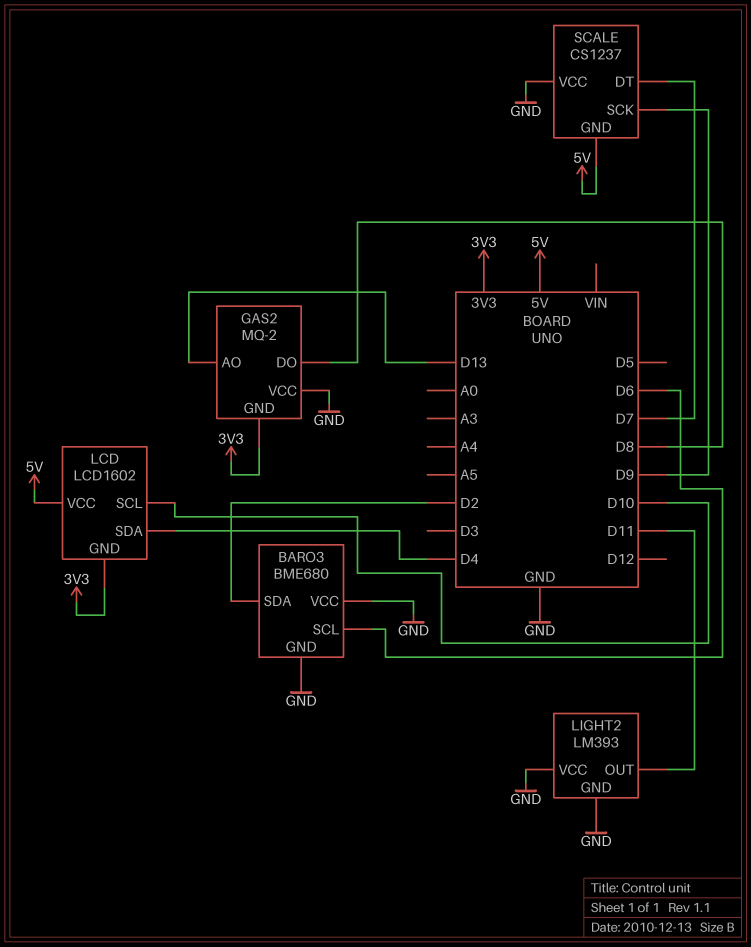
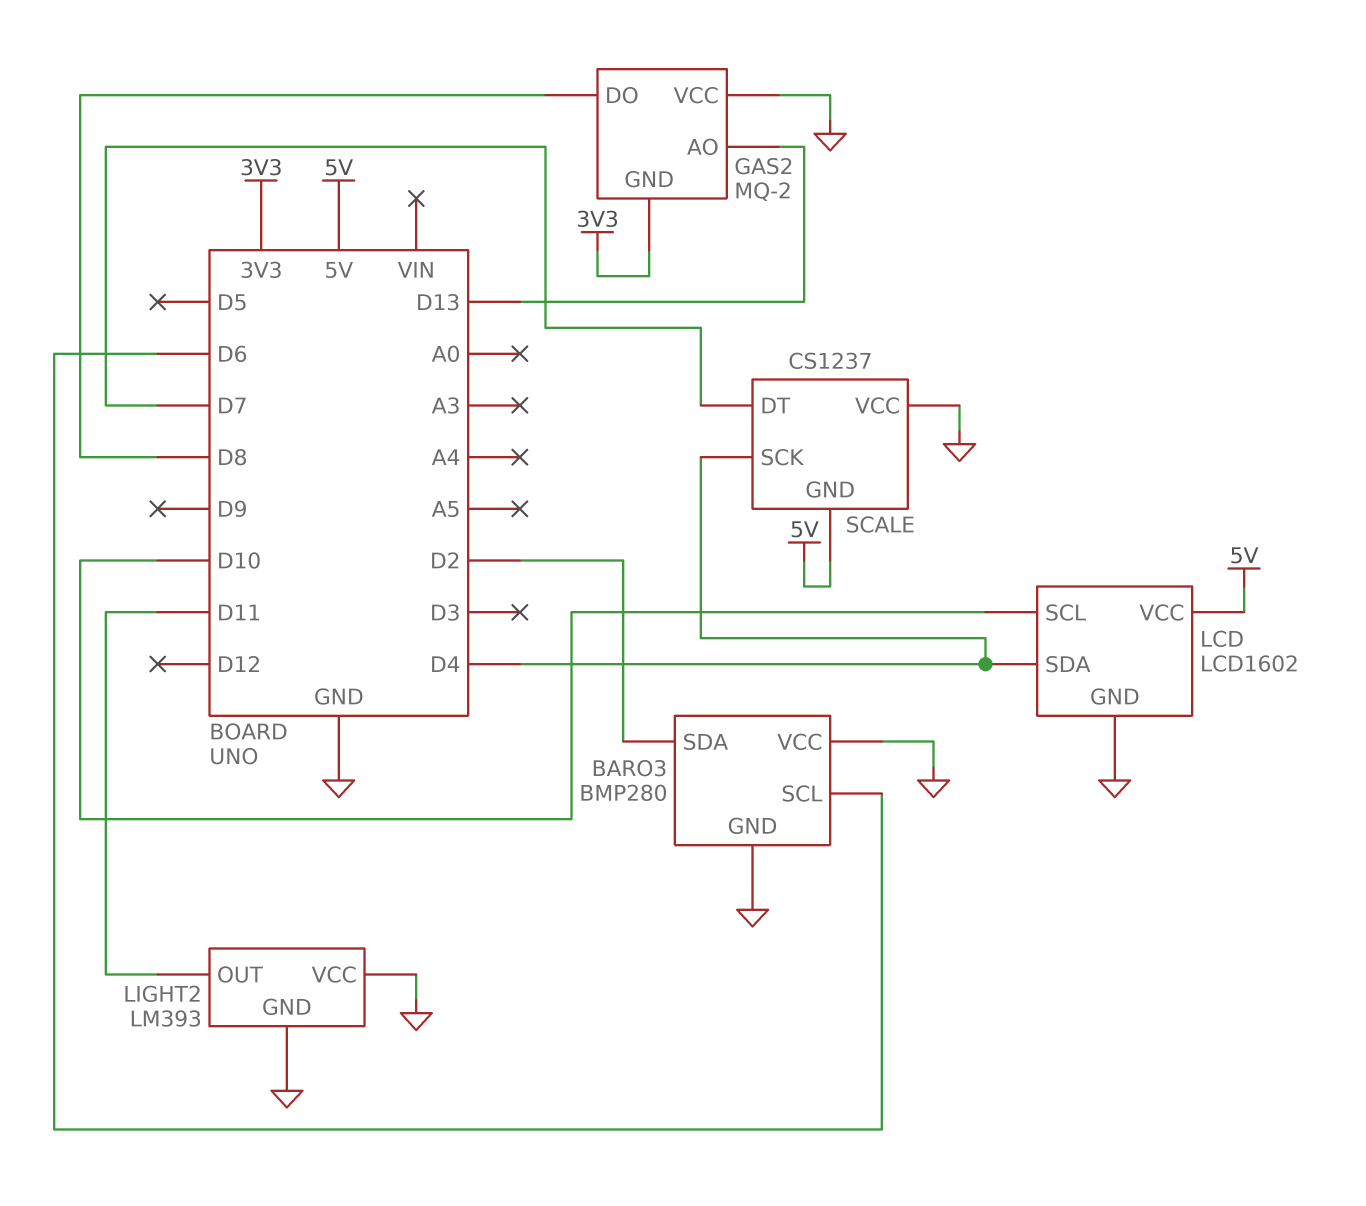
BARO3: BME680 -> BMP280
LCD pin GND: 3V3 -> GND
SCALE pin SCK: D9 -> D4

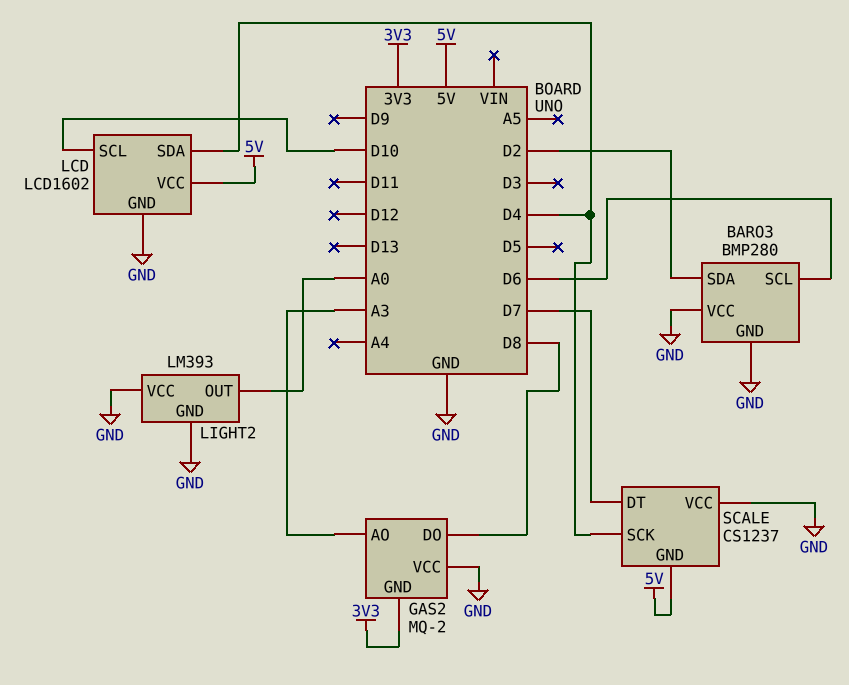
GAS2 pin AO: D13 -> A3
LIGHT2 pin OUT: D11 -> A0

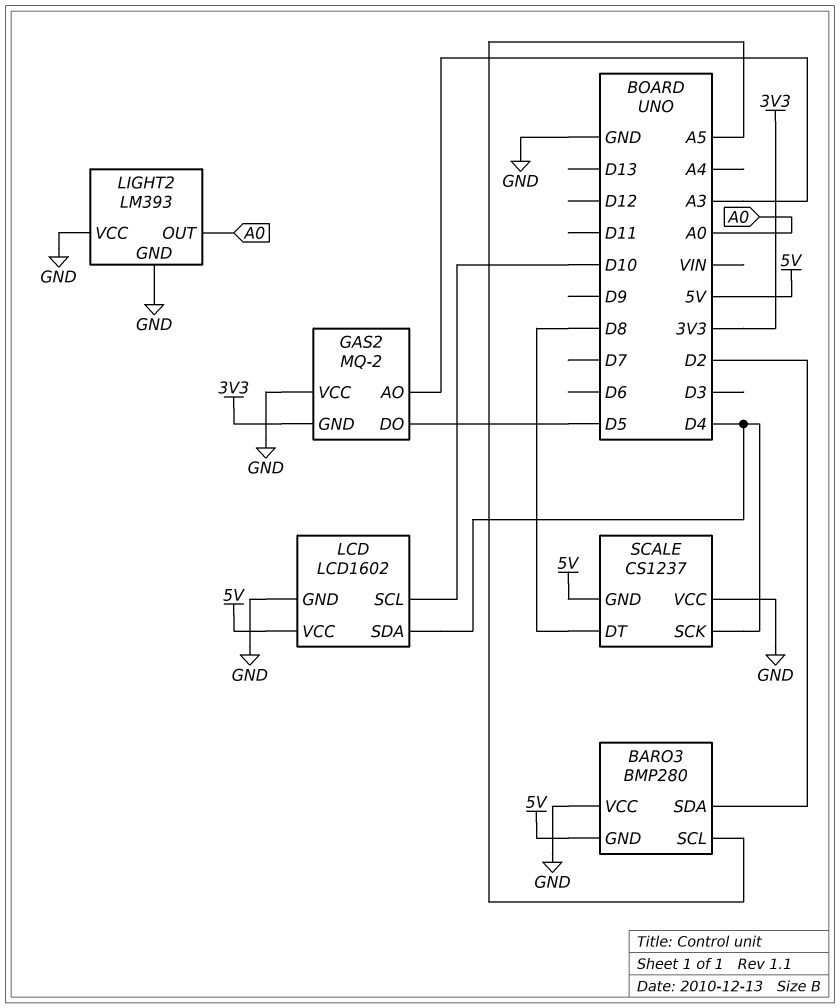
BARO3 pin GND: GND -> 5V
BARO3 pin SCL: D6 -> A5
GAS2 pin DO: D8 -> D5
SCALE pin DT: D7 -> D8

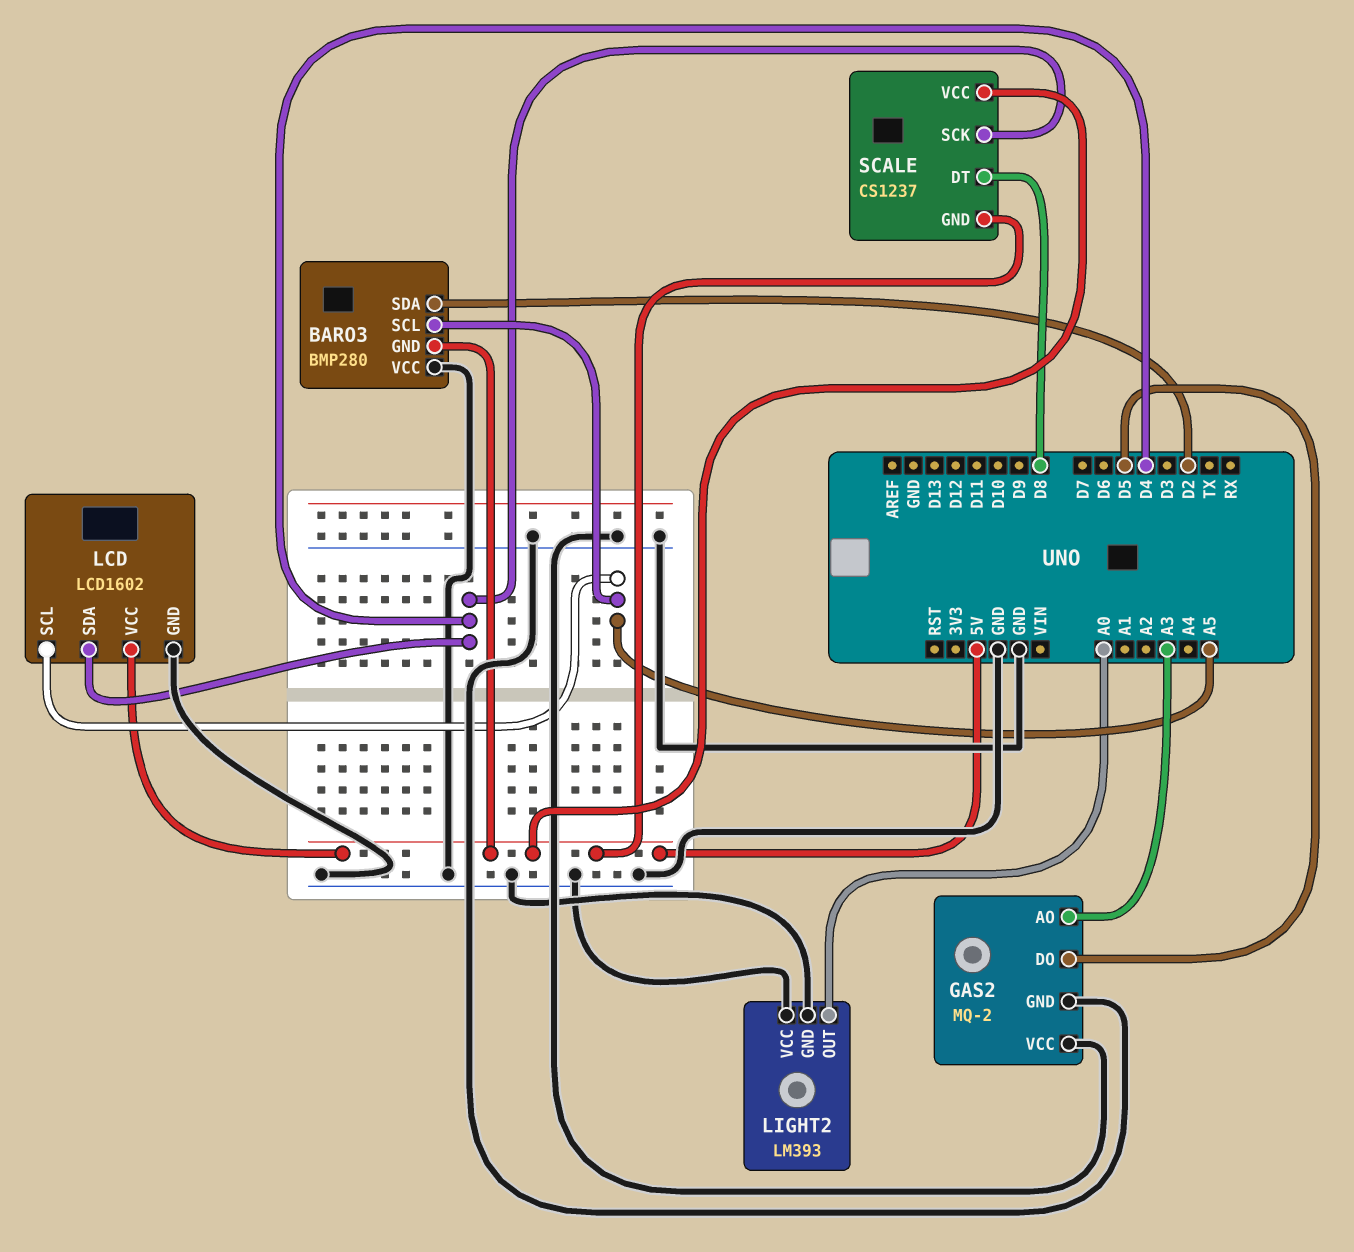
GAS2 pin GND: 3V3 -> GND
LCD pin SCL: D10 -> A5
SCALE pin VCC: GND -> 5V

